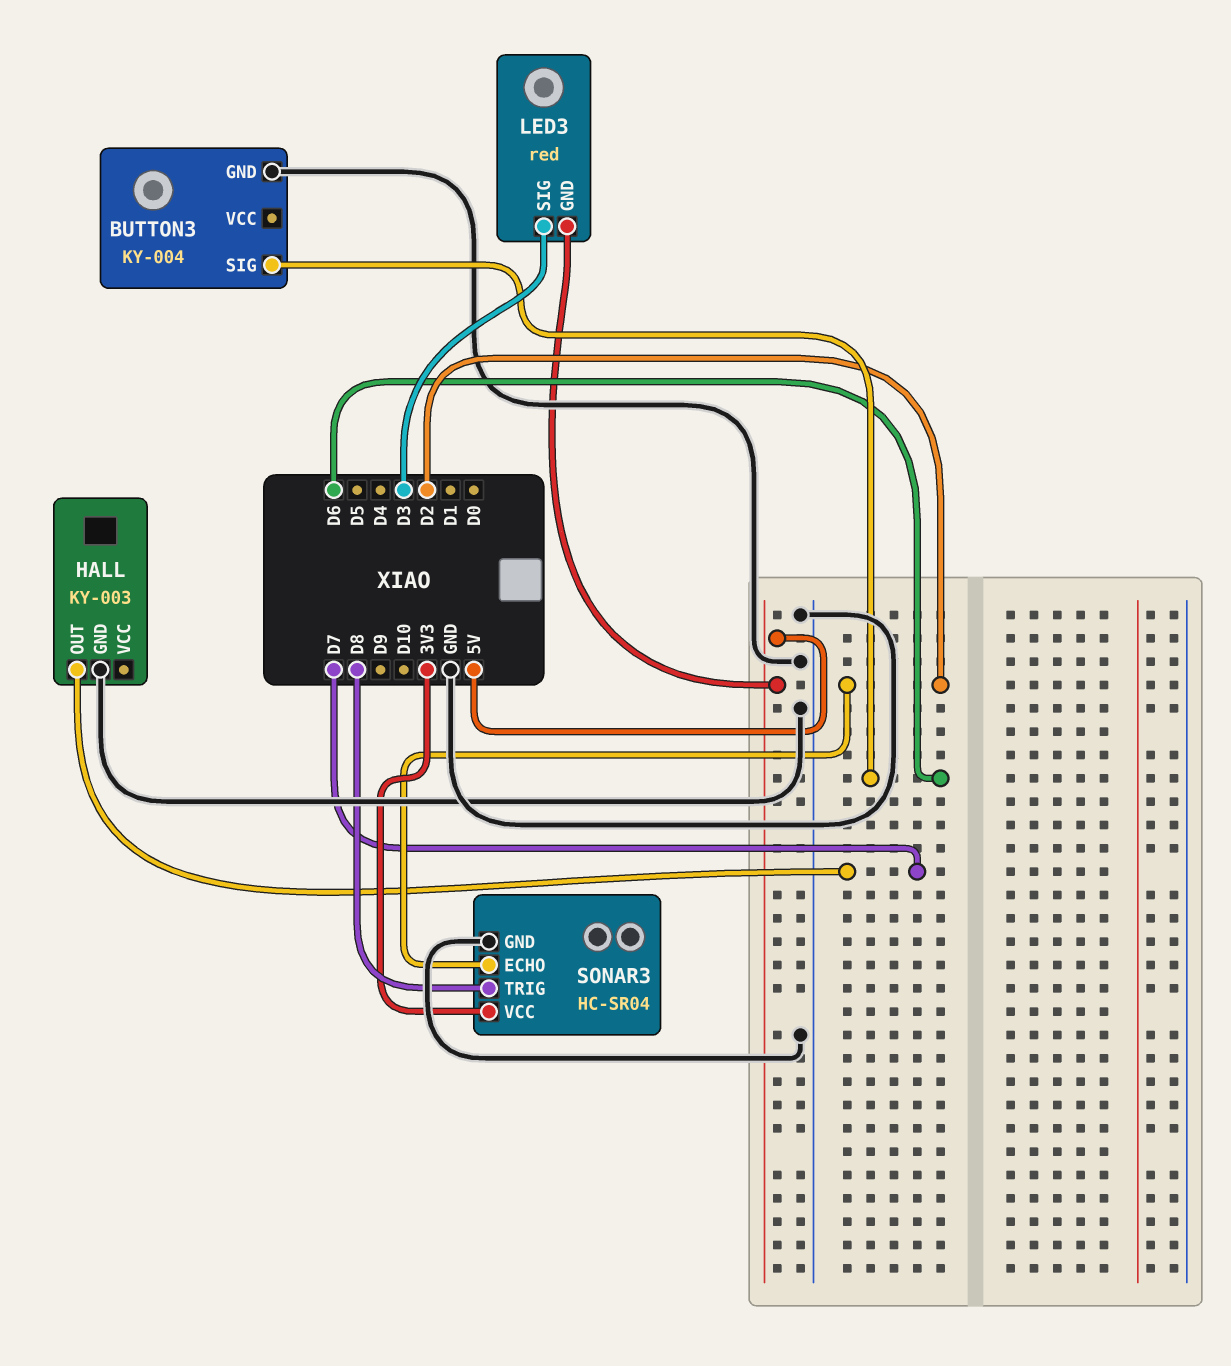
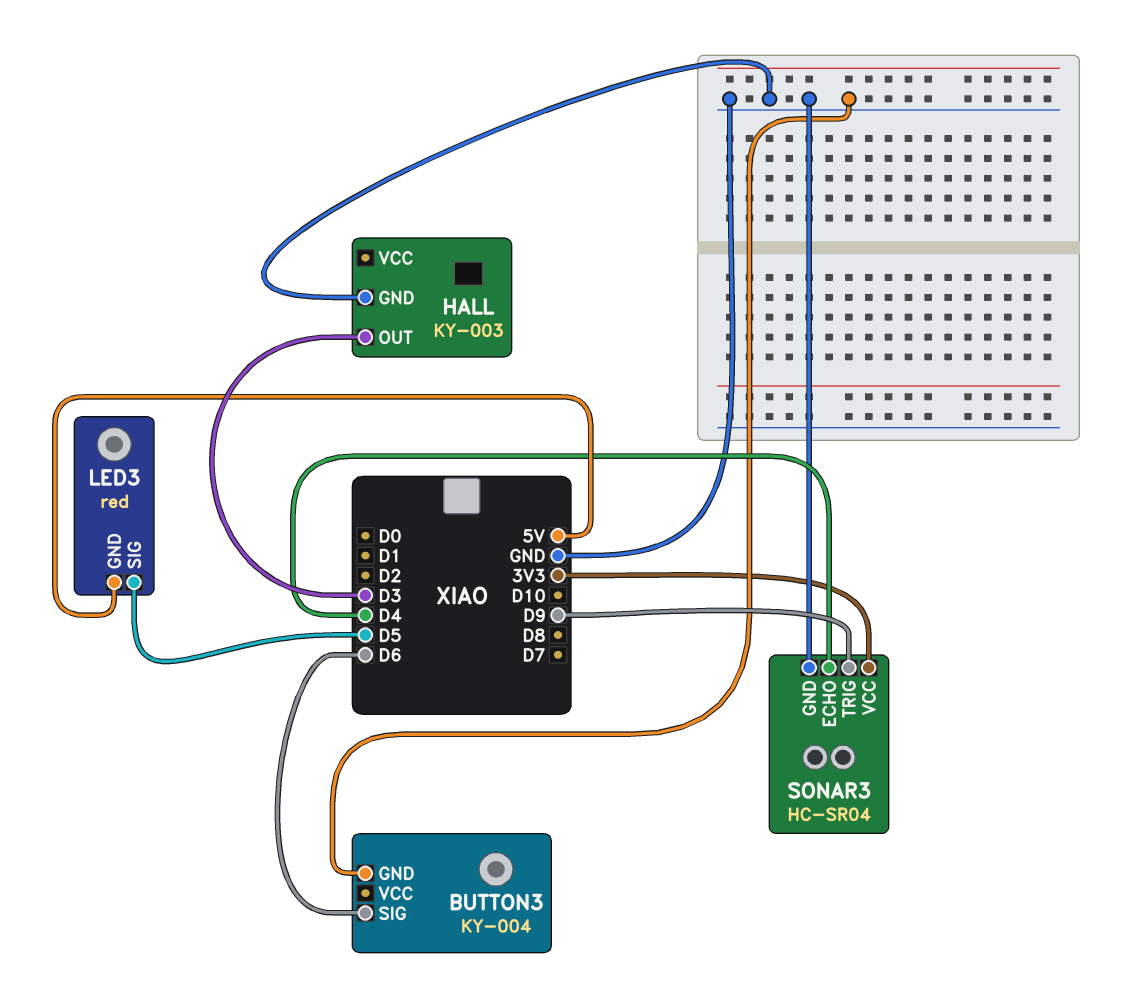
HALL pin OUT: D7 -> D3
LED3 pin SIG: D3 -> D5
SONAR3 pin ECHO: D2 -> D4
SONAR3 pin TRIG: D8 -> D9

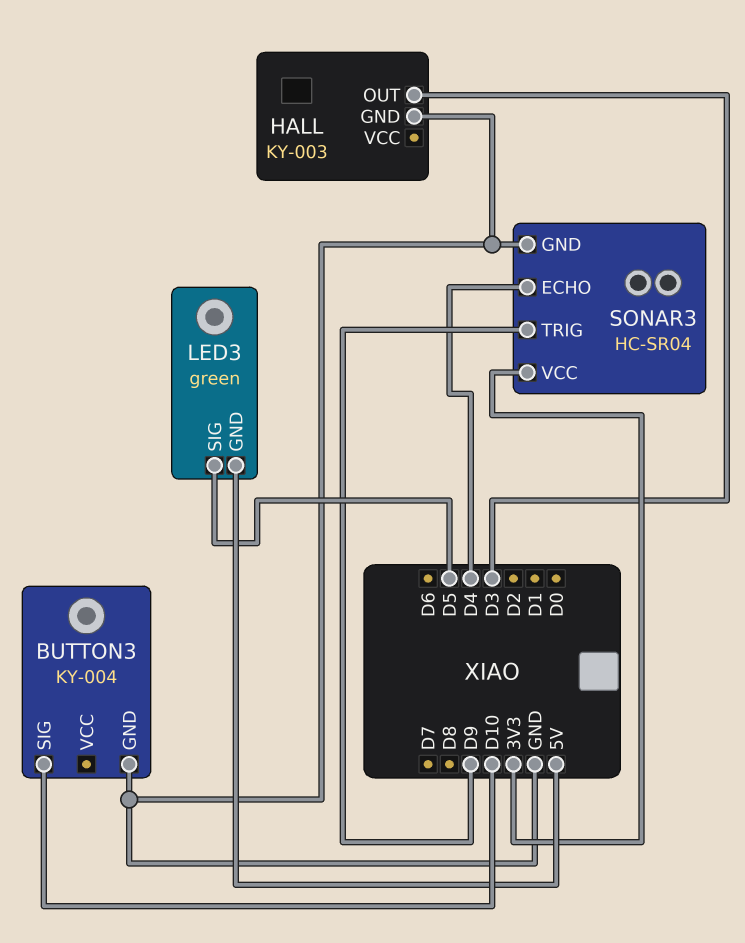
BUTTON3 pin SIG: D6 -> D10
LED3: red -> green

